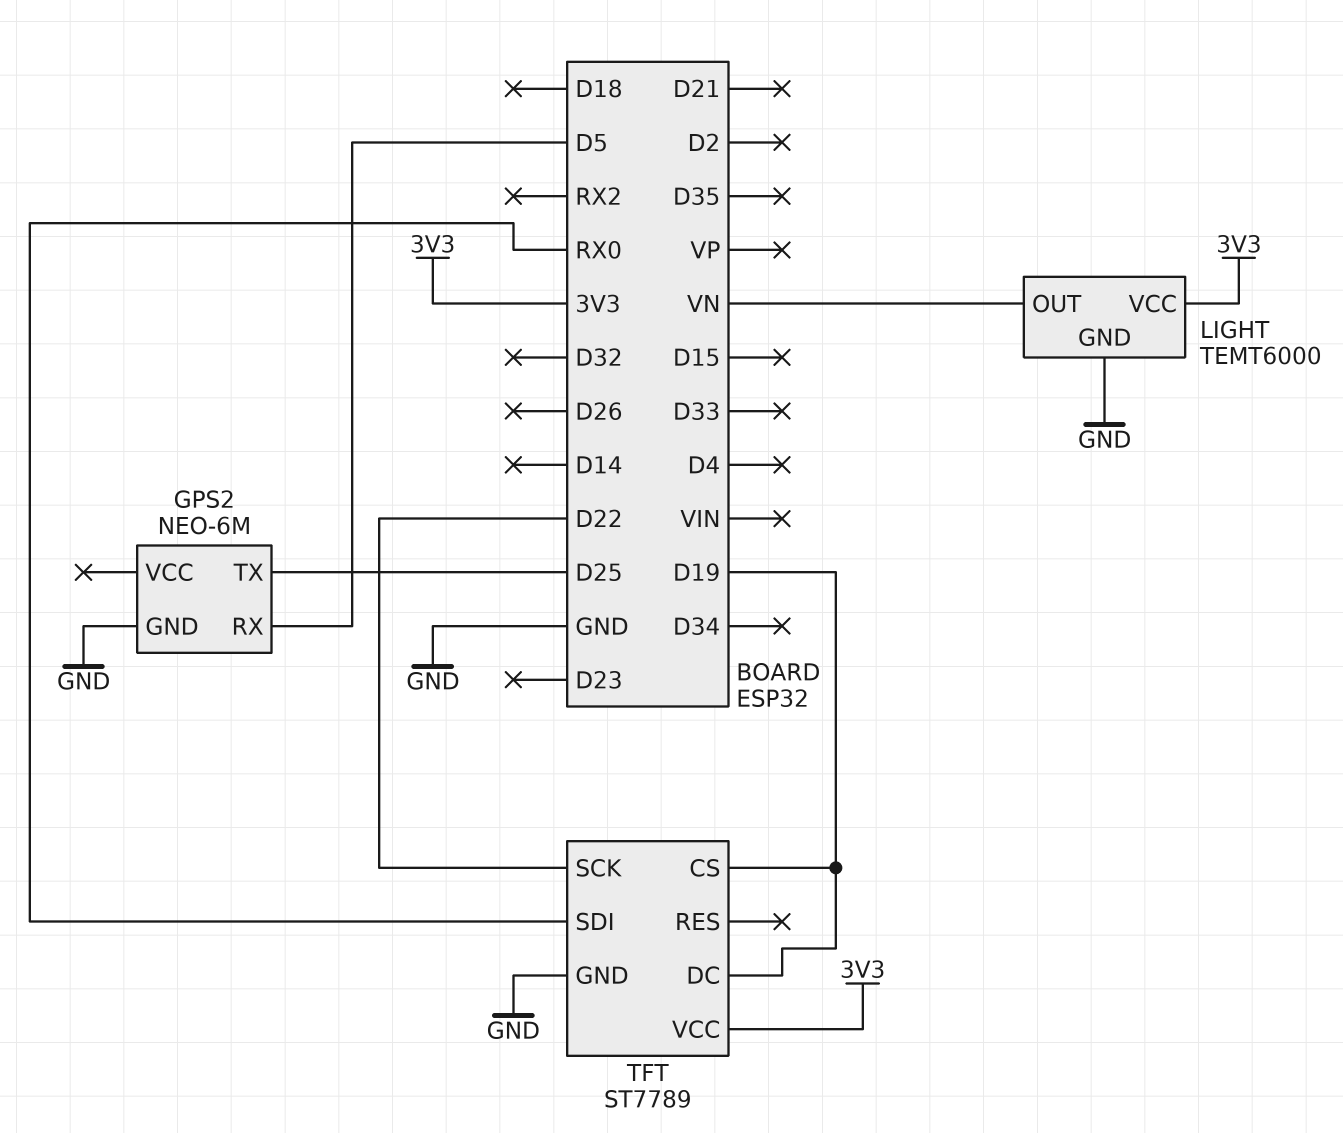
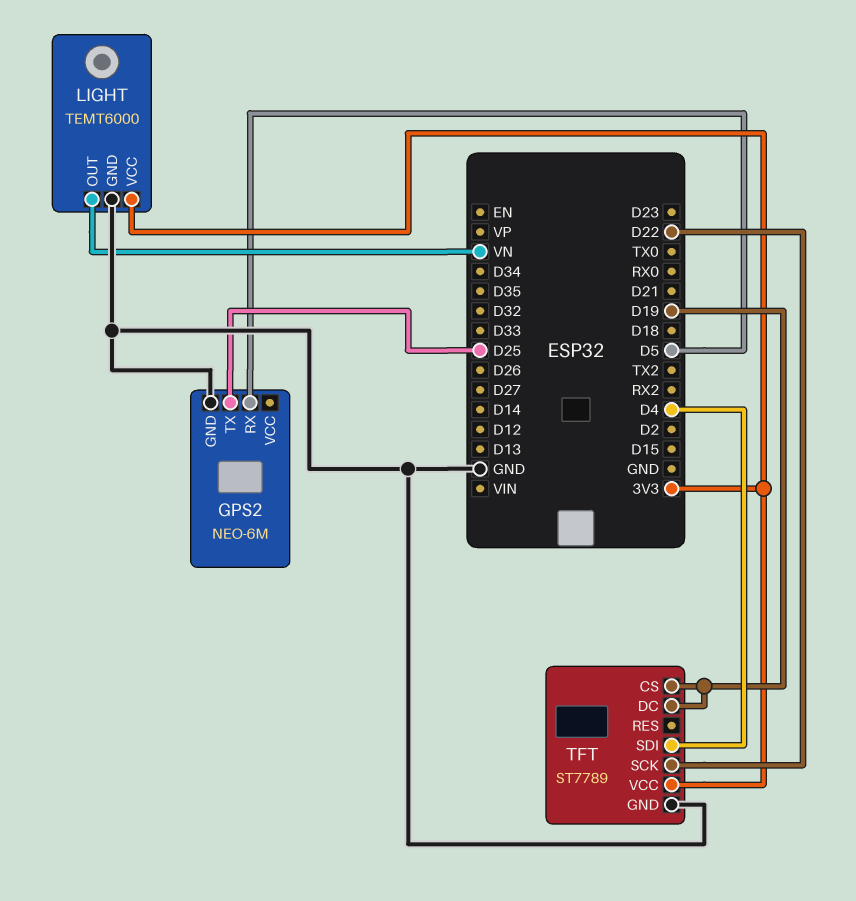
TFT pin SDI: RX0 -> D4

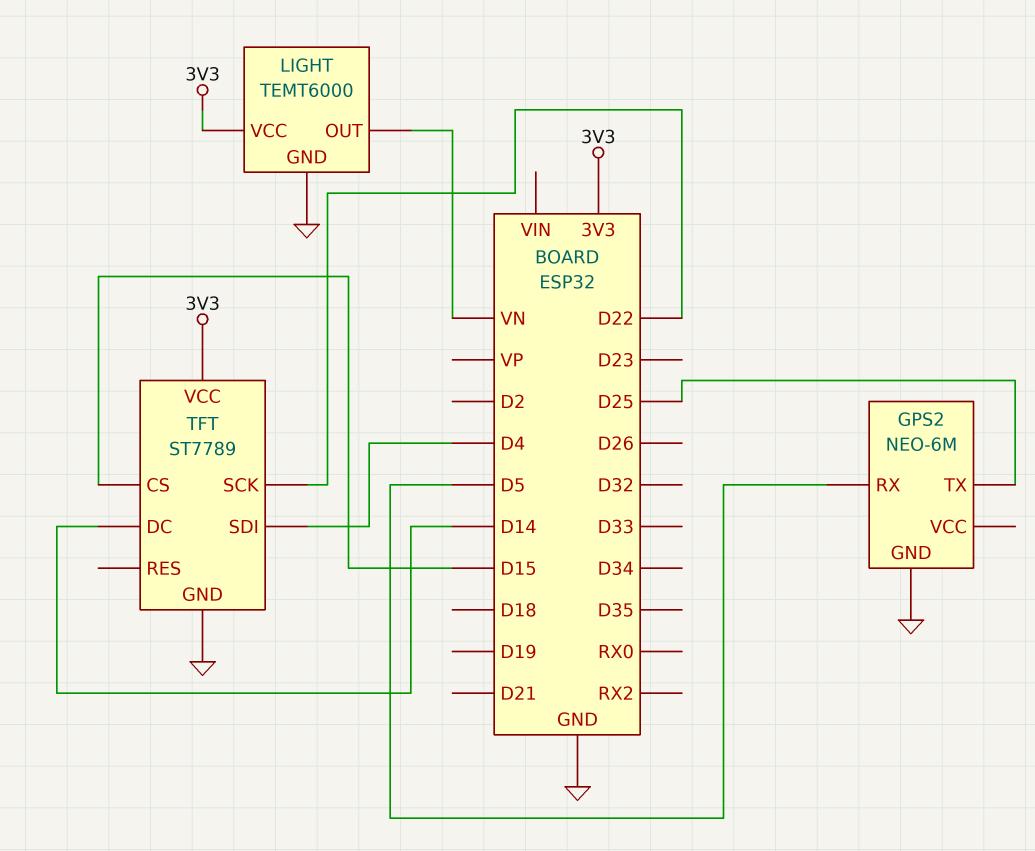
TFT pin CS: D19 -> D15
TFT pin DC: D19 -> D14

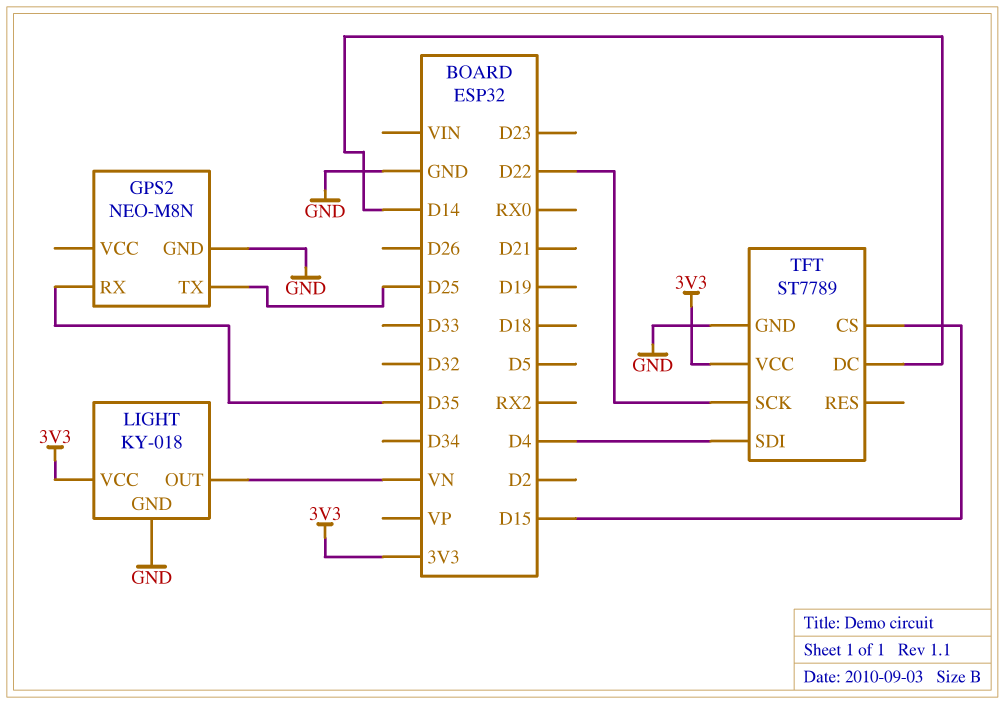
GPS2: NEO-6M -> NEO-M8N
GPS2 pin RX: D5 -> D35
LIGHT: TEMT6000 -> KY-018

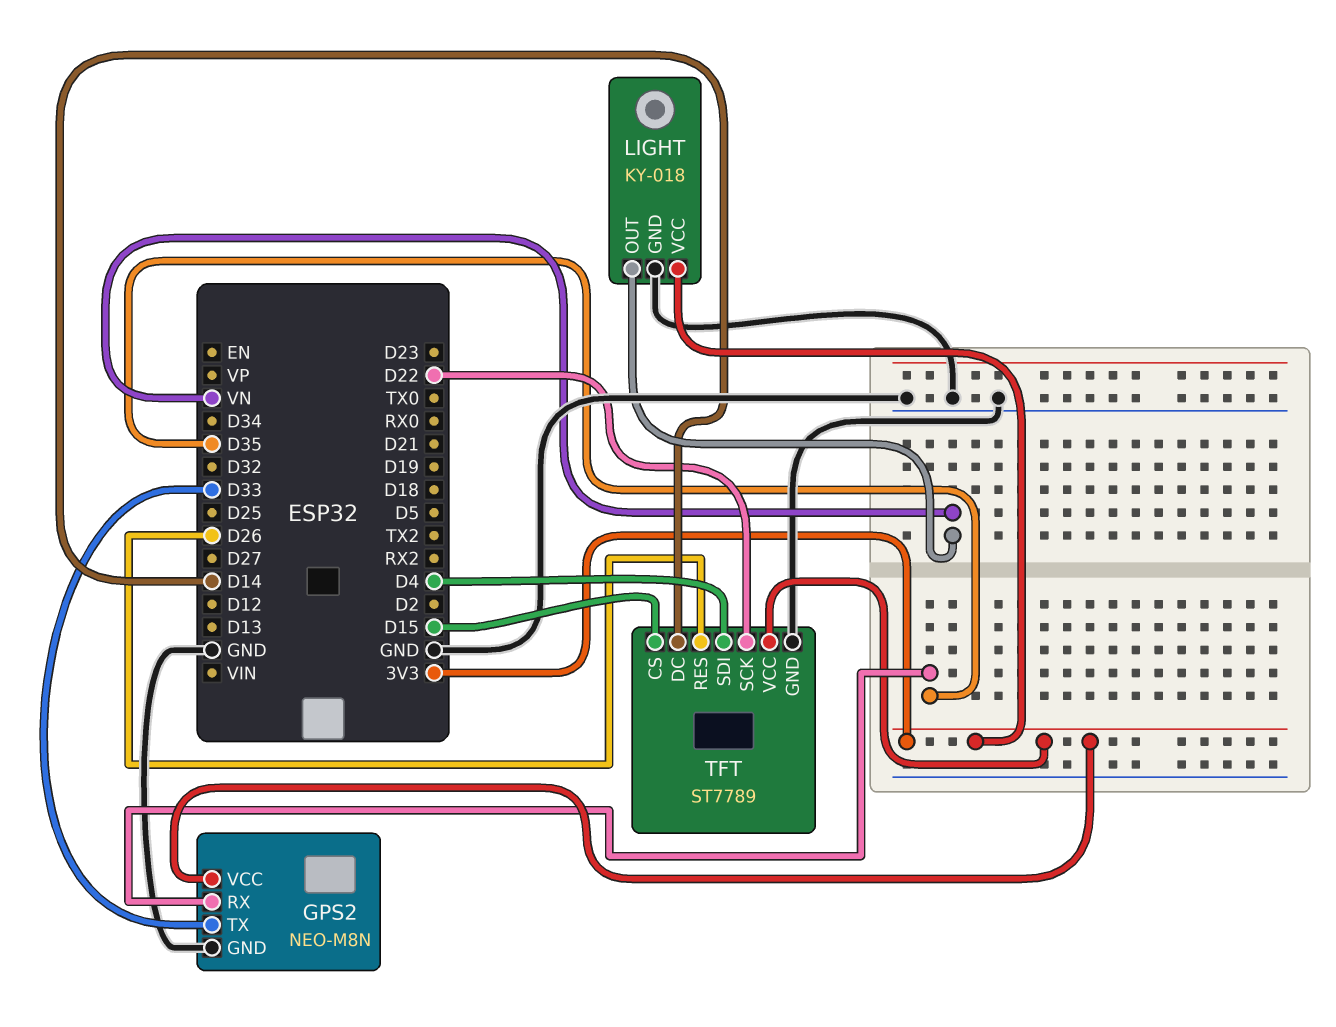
GPS2 pin TX: D25 -> D33
GPS2 pin VCC: none -> 3V3
TFT pin RES: none -> D26

